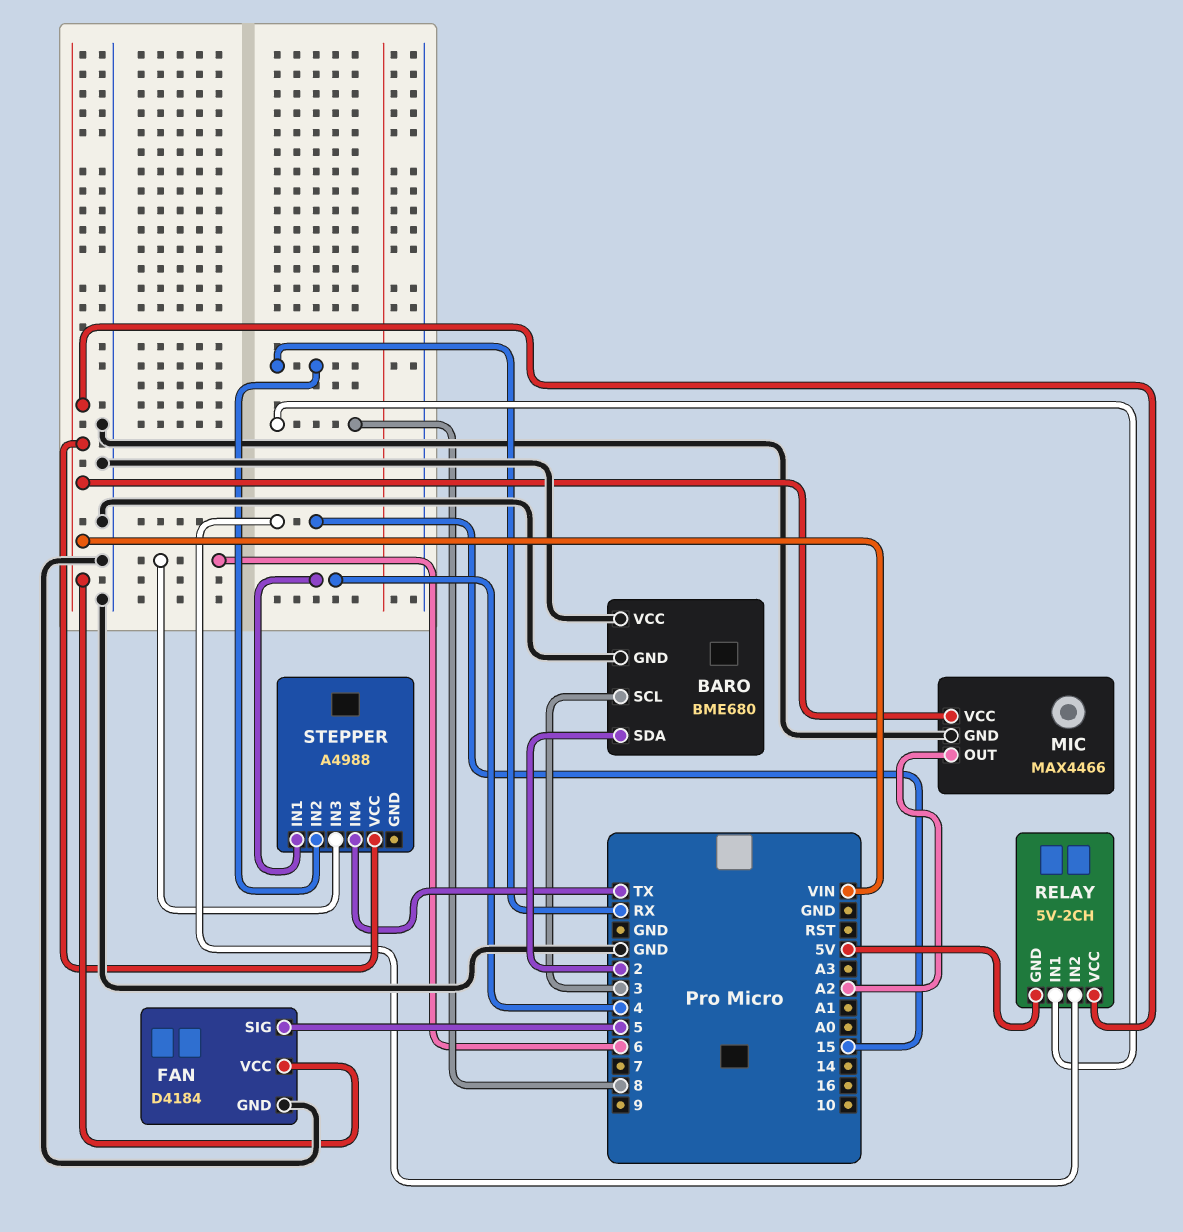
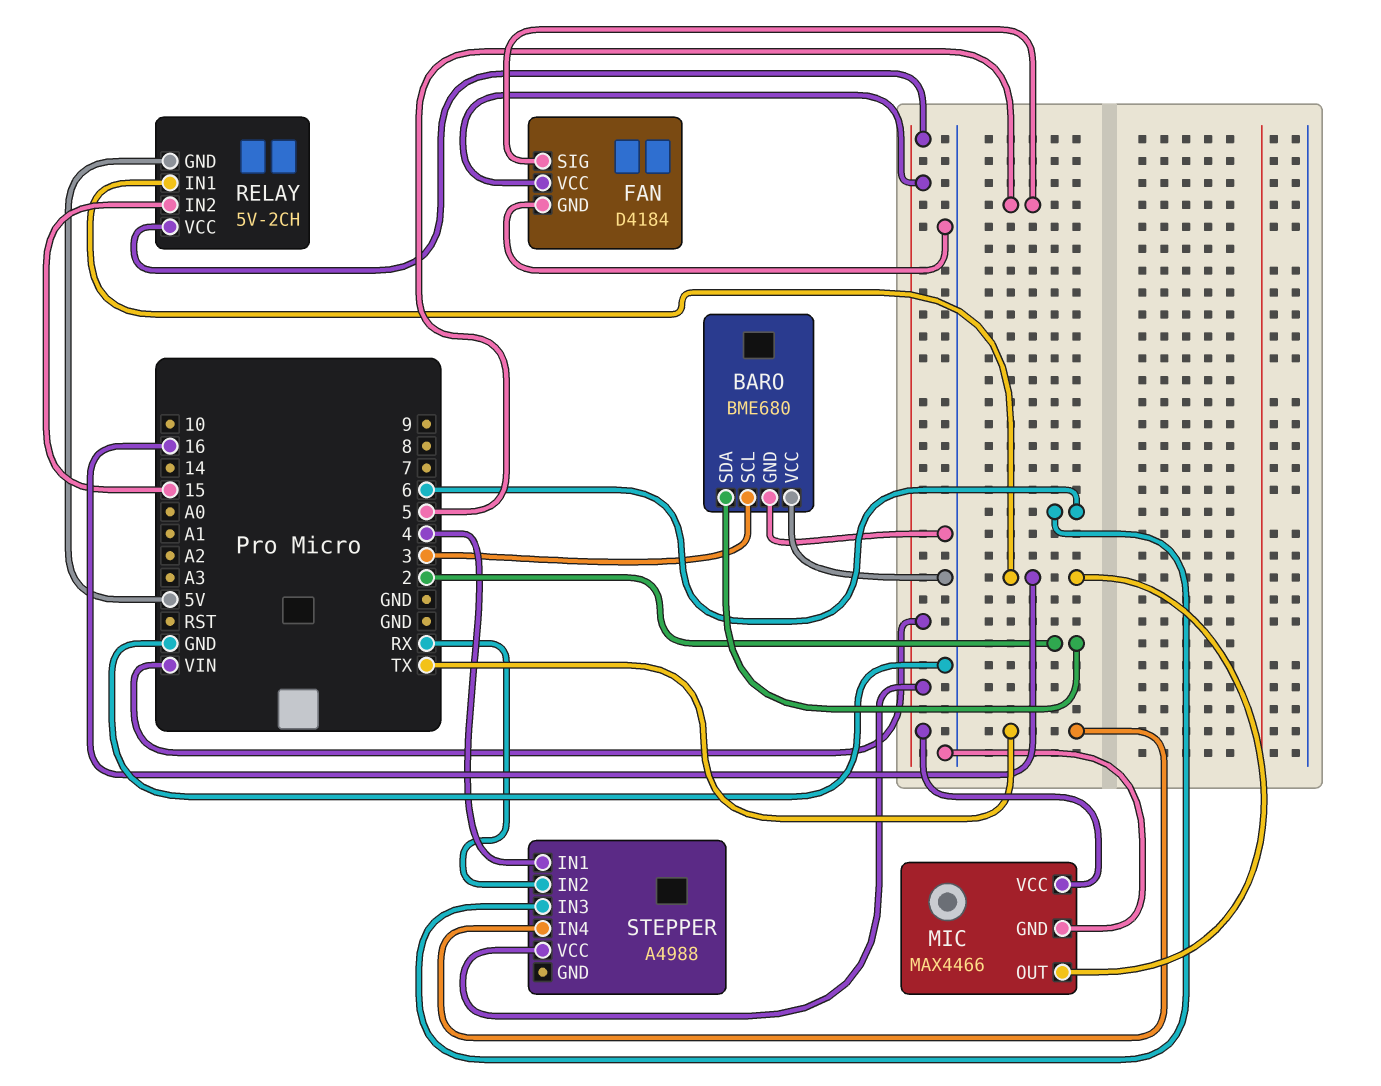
MIC pin OUT: A2 -> 16
RELAY pin IN1: 8 -> 16

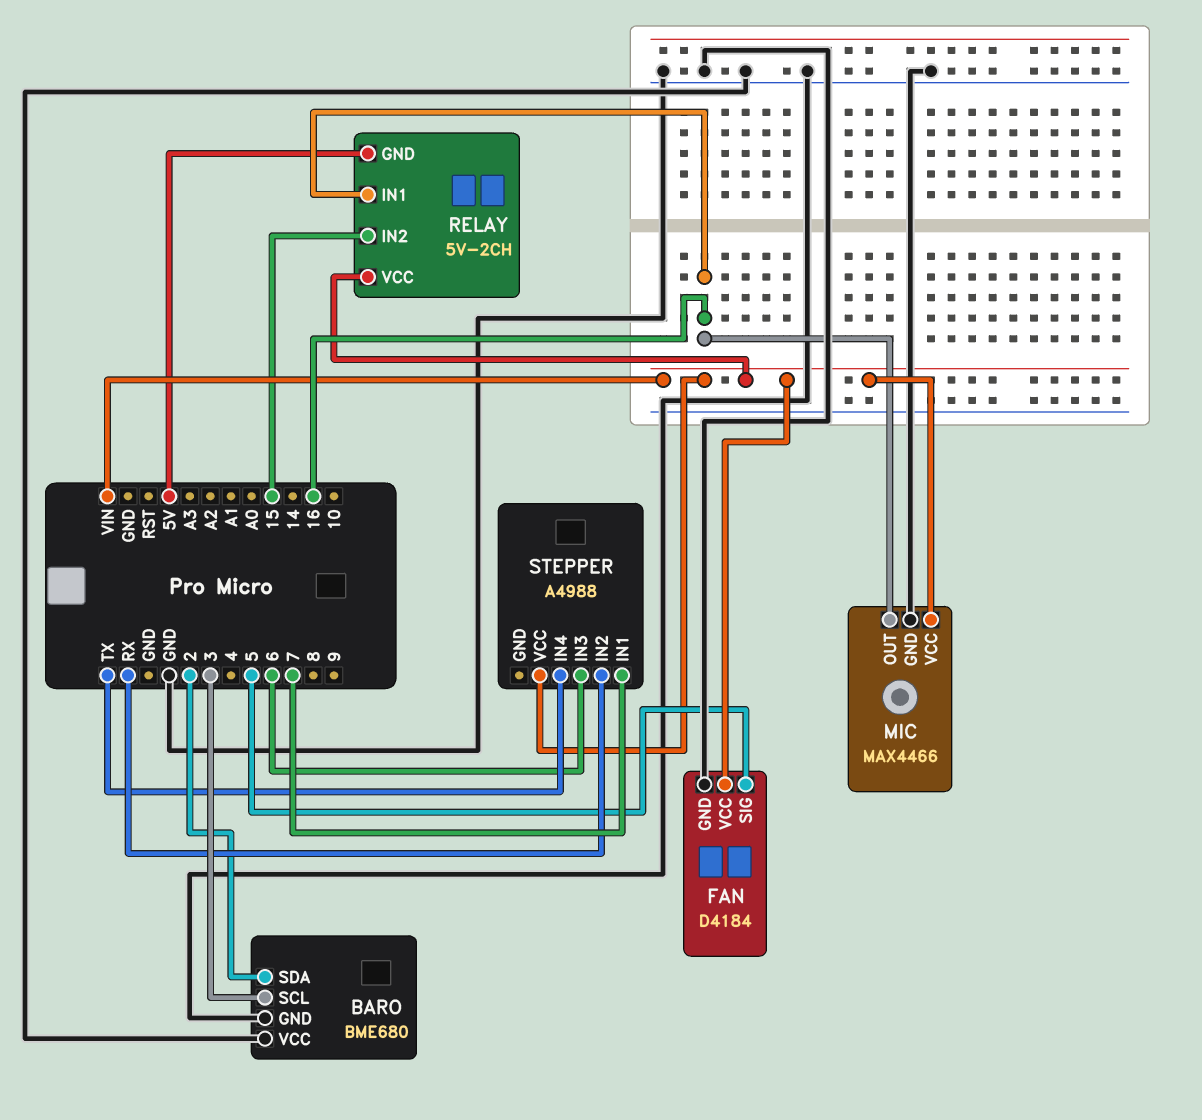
STEPPER pin IN1: 4 -> 7

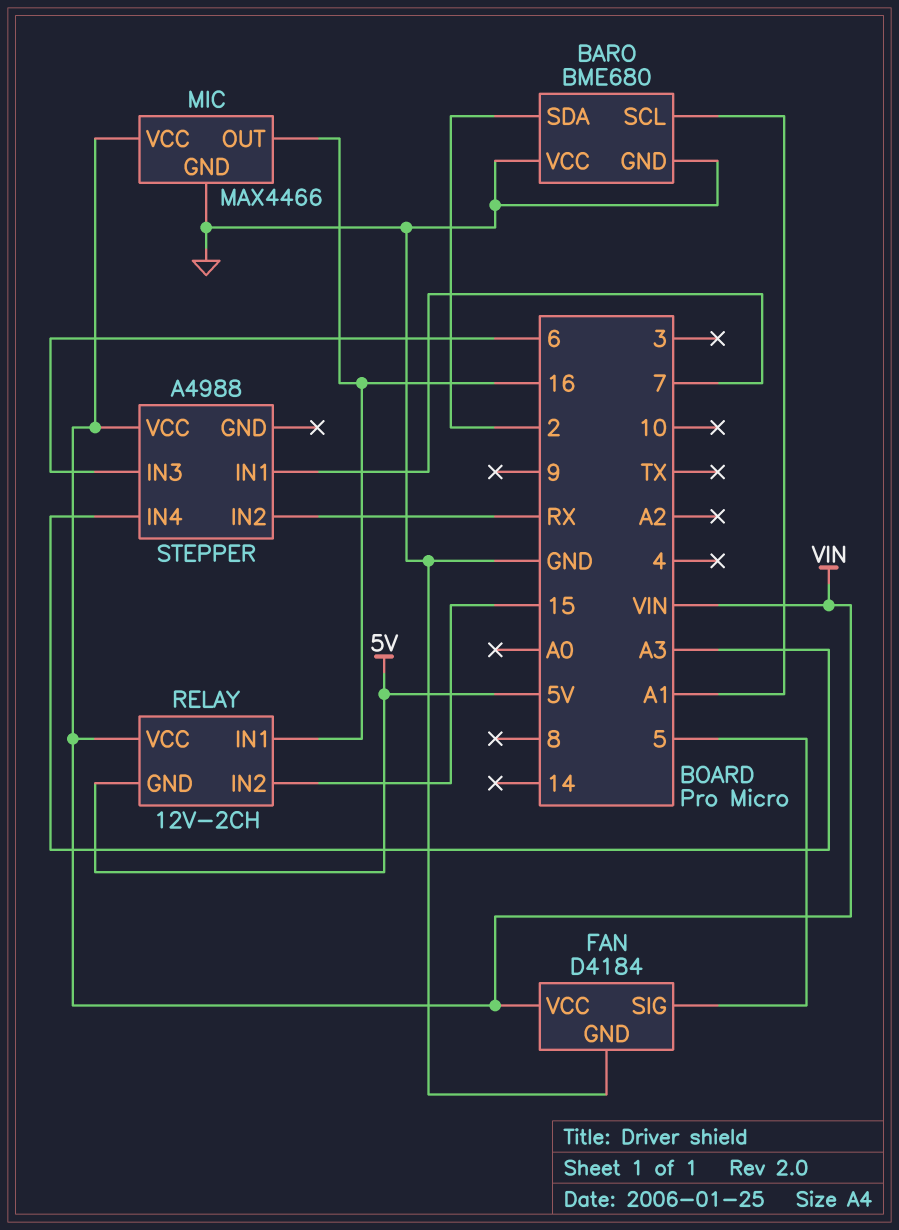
BARO pin SCL: 3 -> A1
RELAY: 5V-2CH -> 12V-2CH
STEPPER pin IN4: TX -> A3

